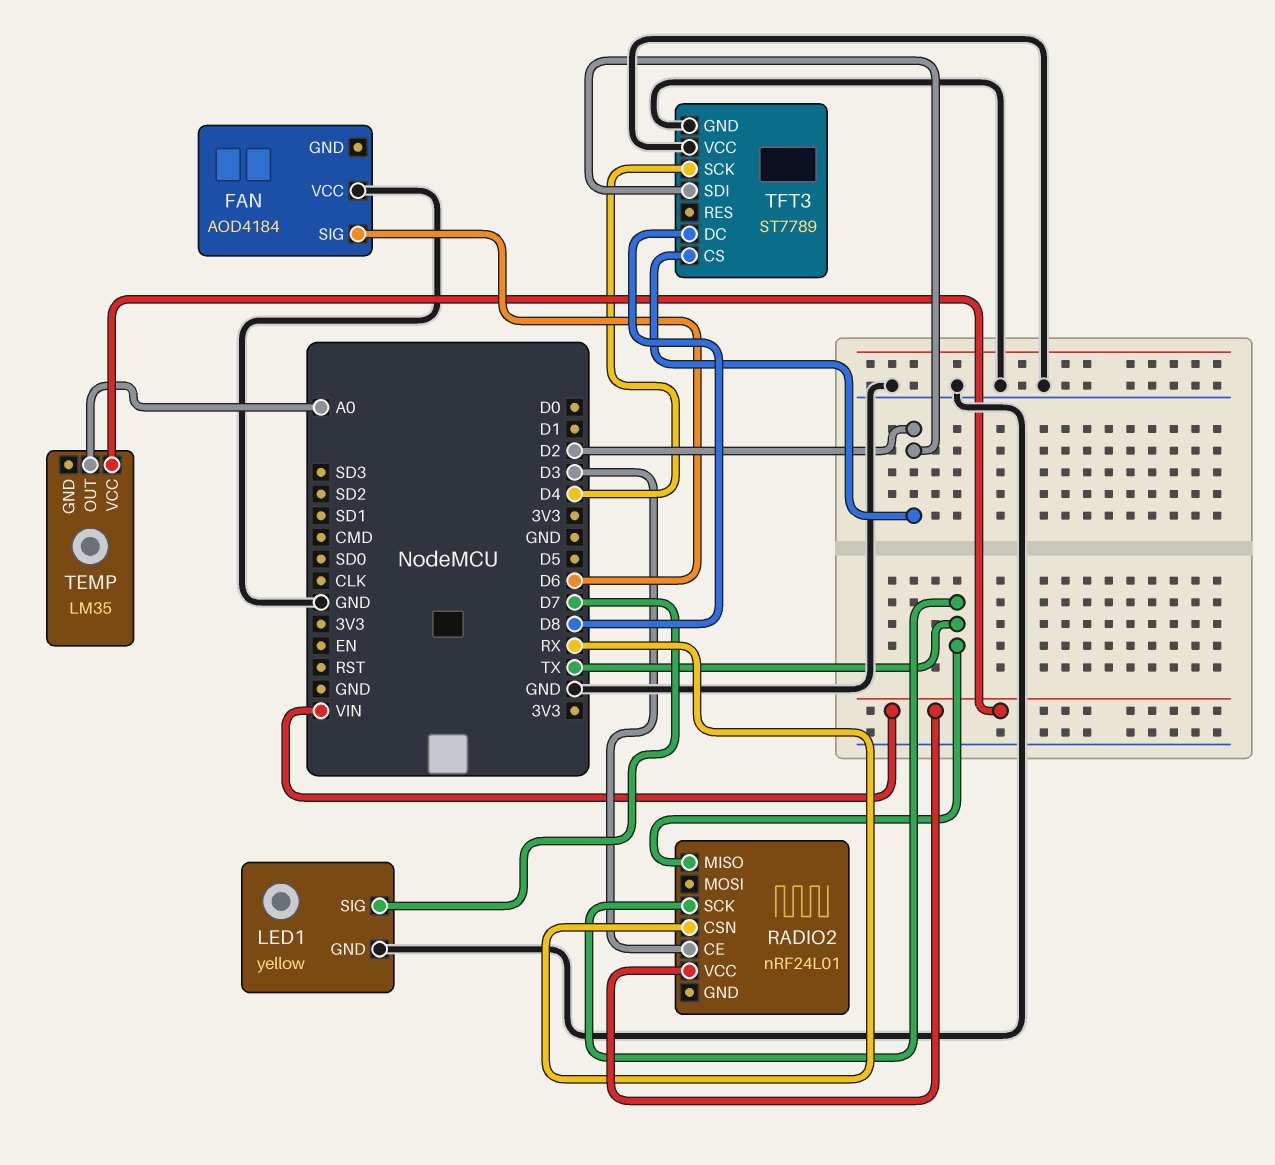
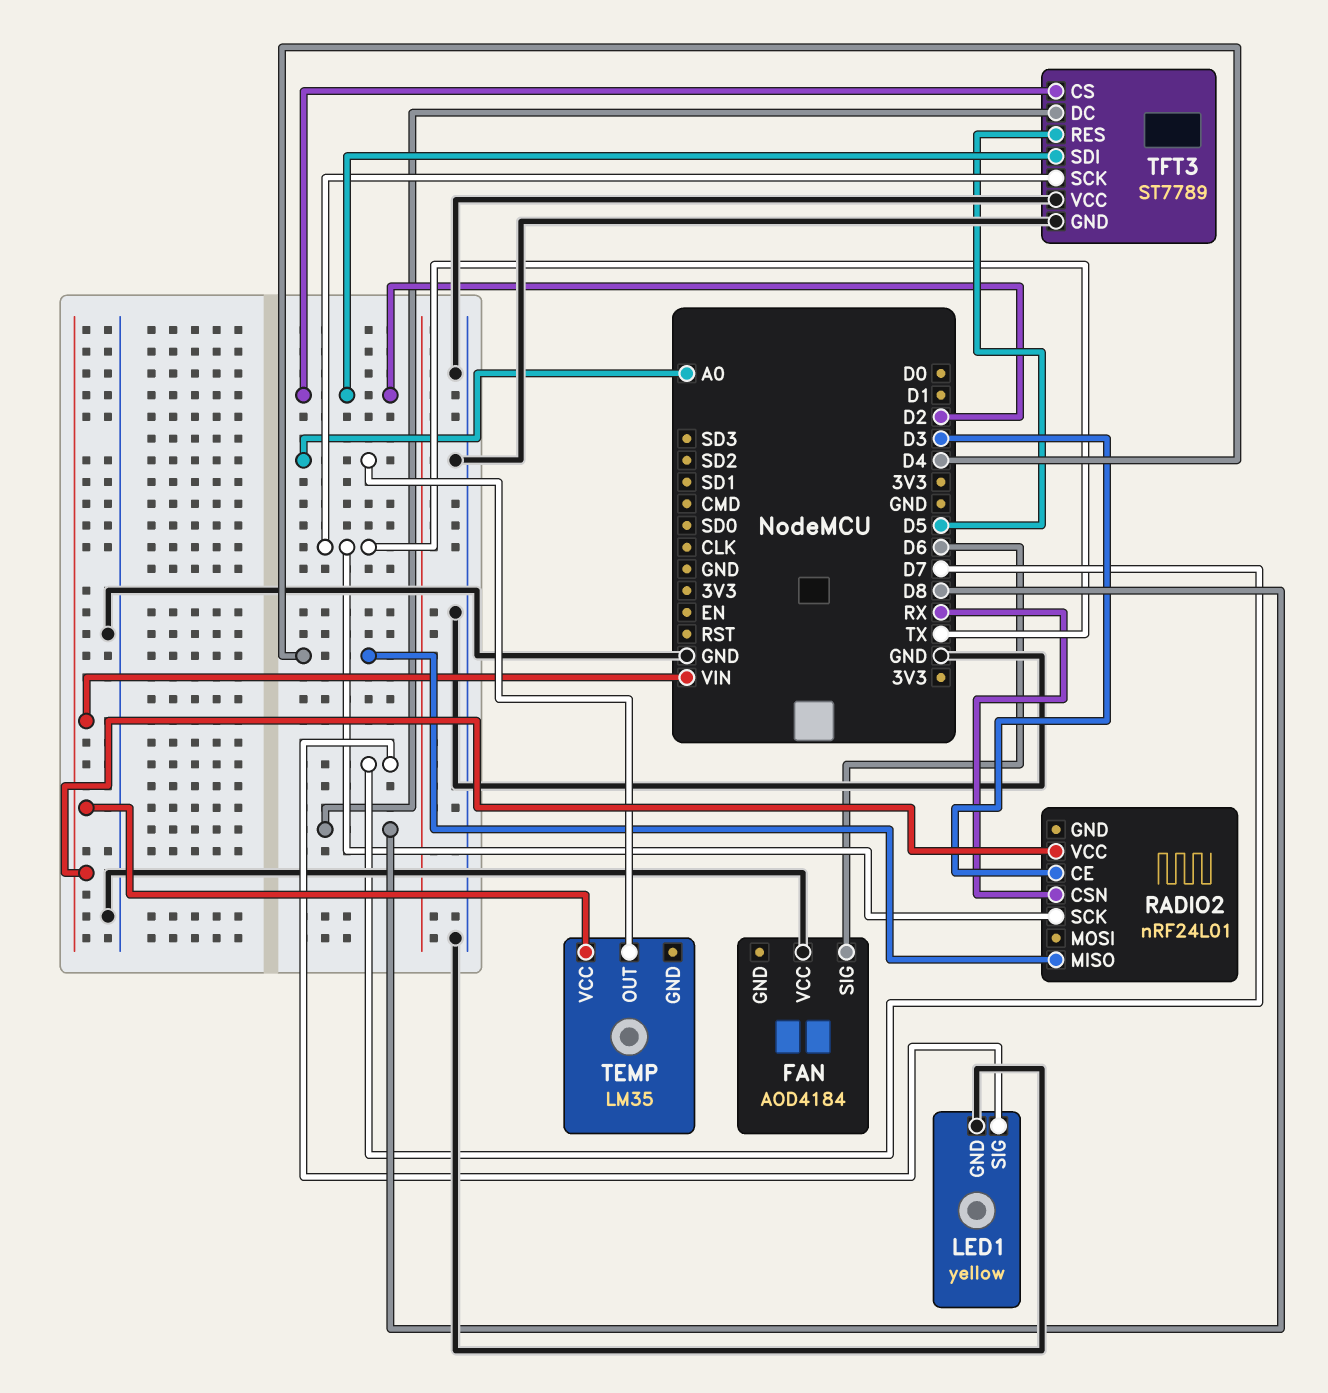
RADIO2 pin MISO: TX -> D4
TFT3 pin RES: none -> D5
TFT3 pin SCK: D4 -> TX

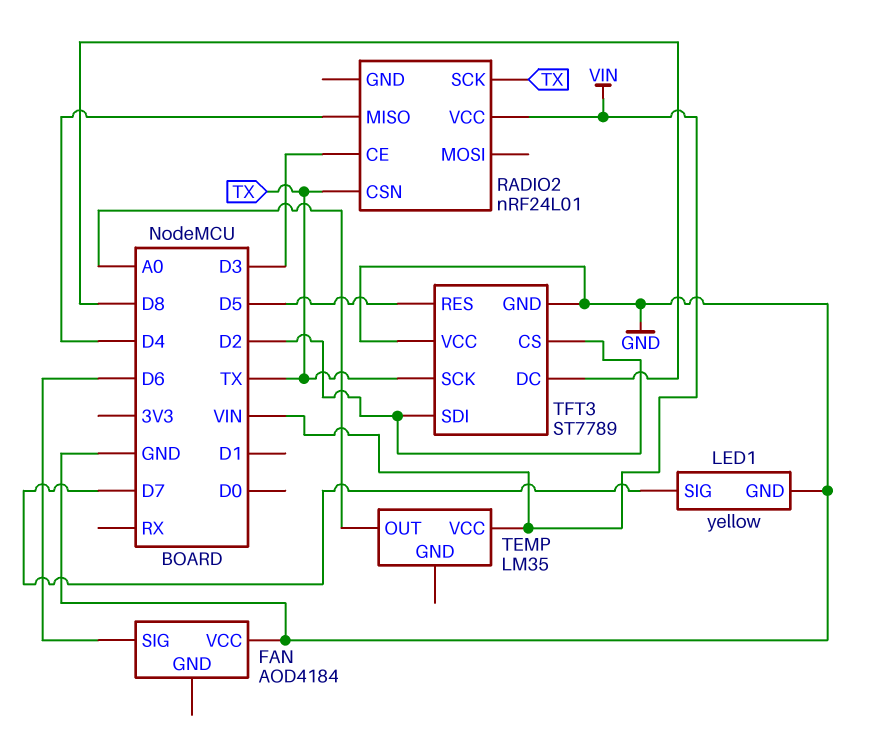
RADIO2 pin CSN: RX -> TX

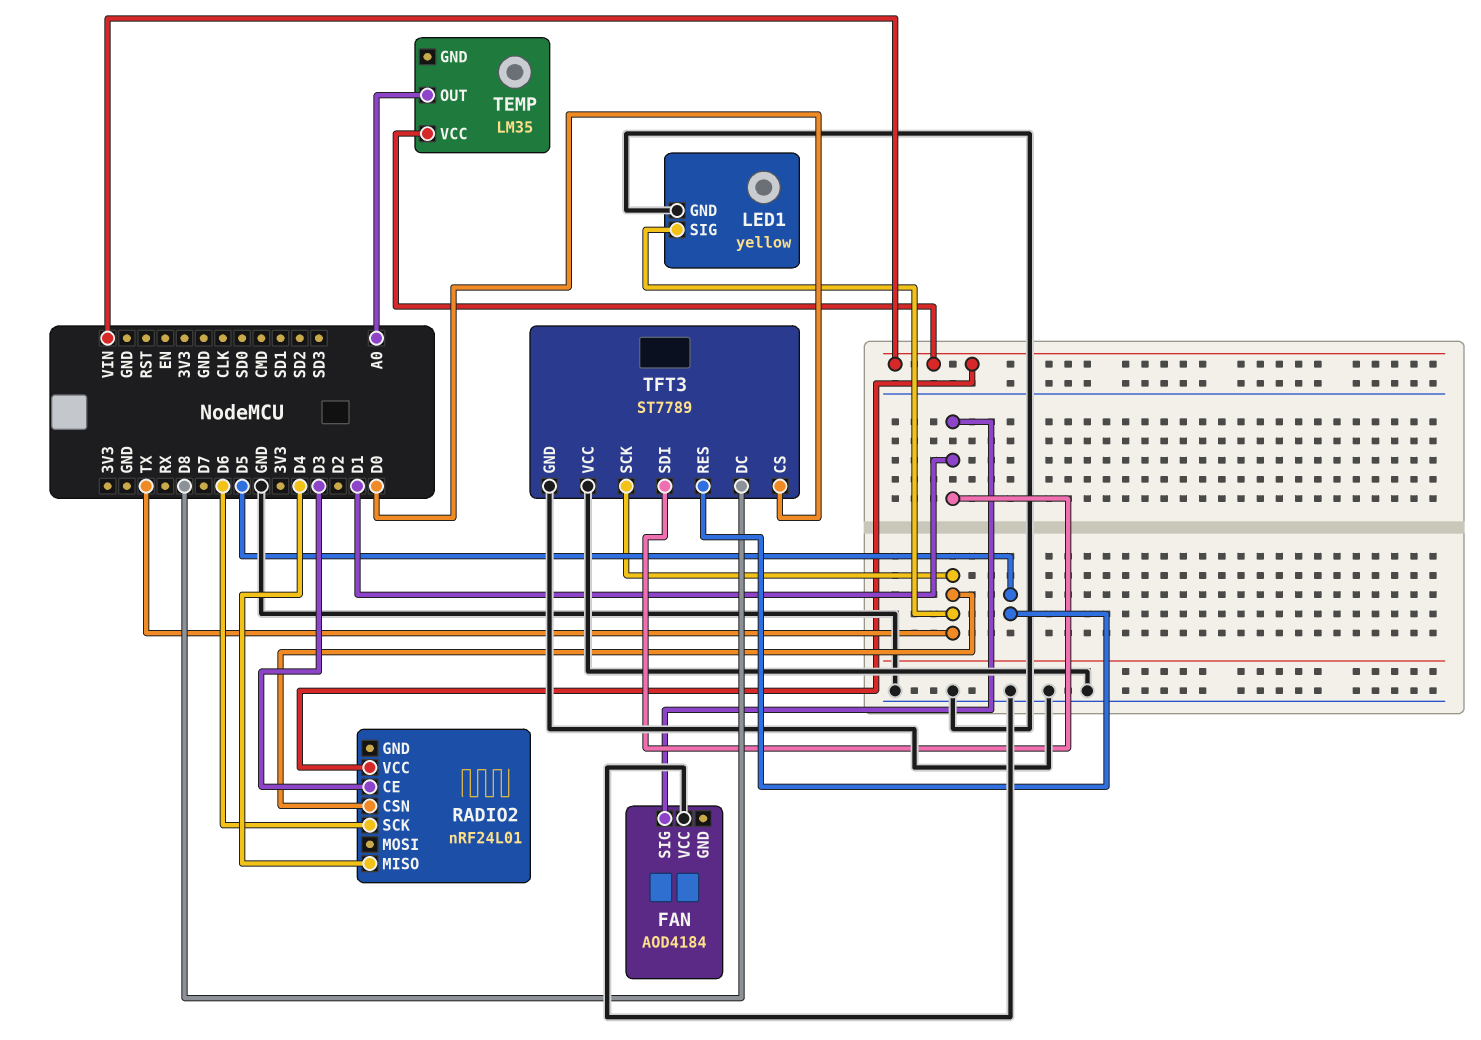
FAN pin SIG: D6 -> D1
LED1 pin SIG: D7 -> TX
RADIO2 pin SCK: TX -> D6
TFT3 pin CS: D2 -> D0
TFT3 pin SDI: D2 -> D1

